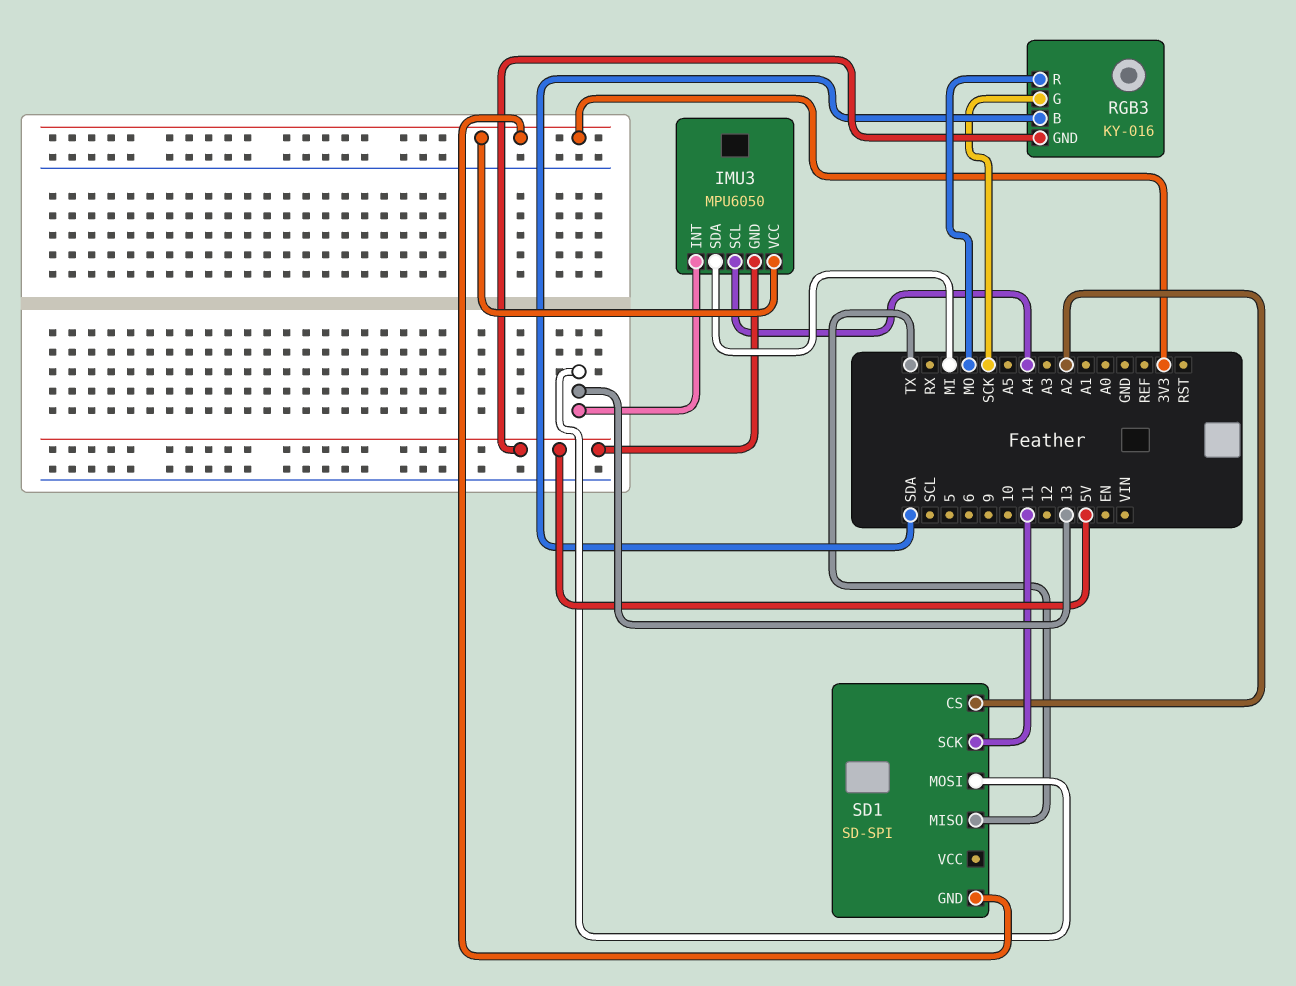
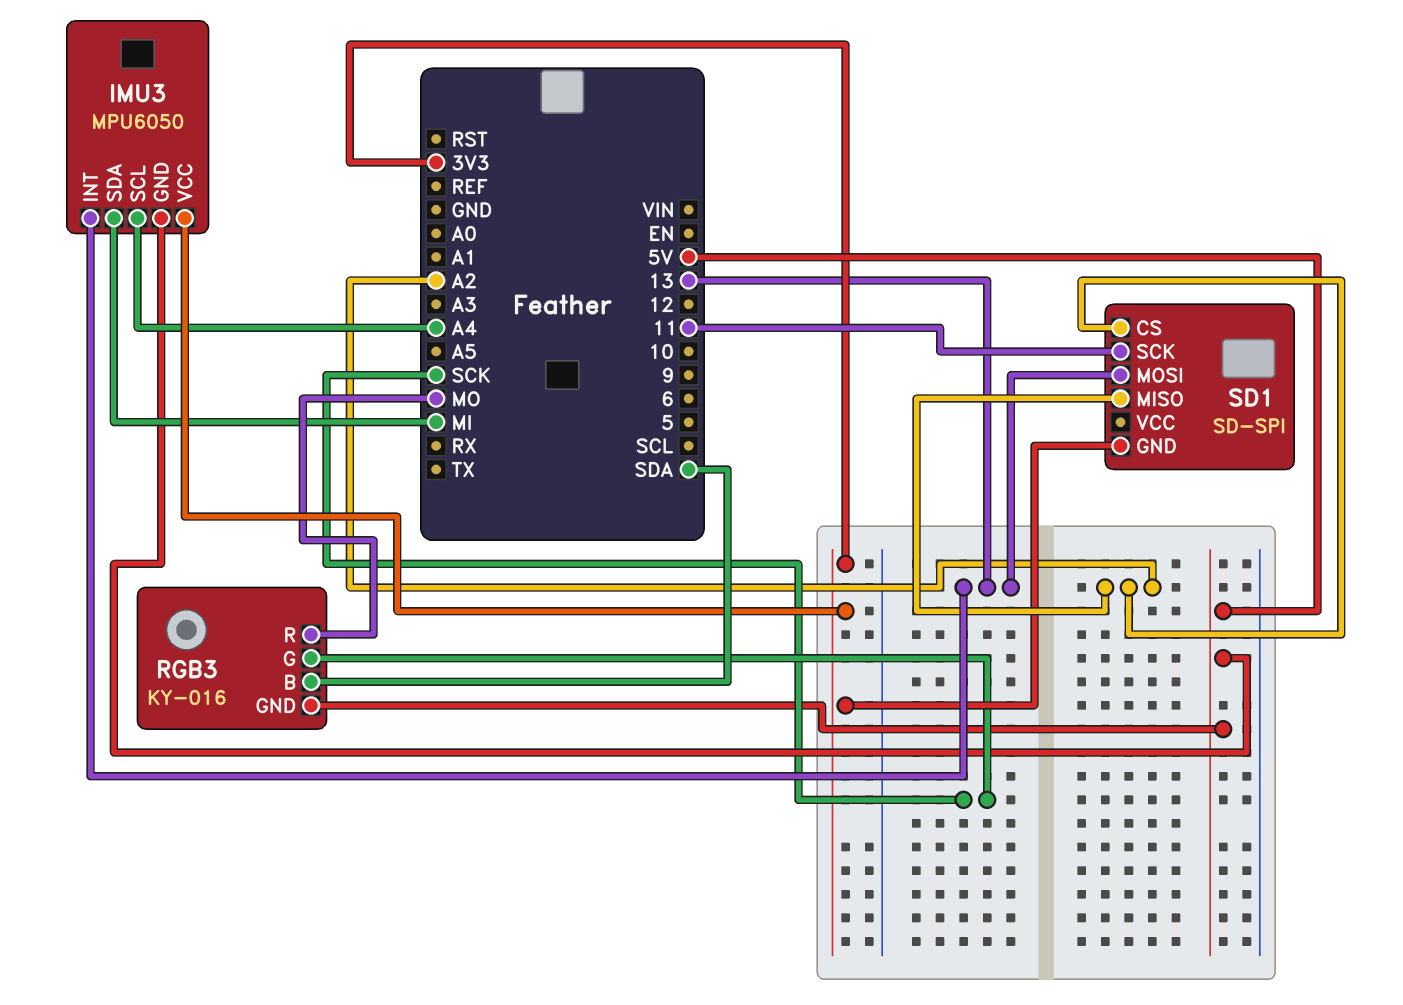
SD1 pin MISO: TX -> A2

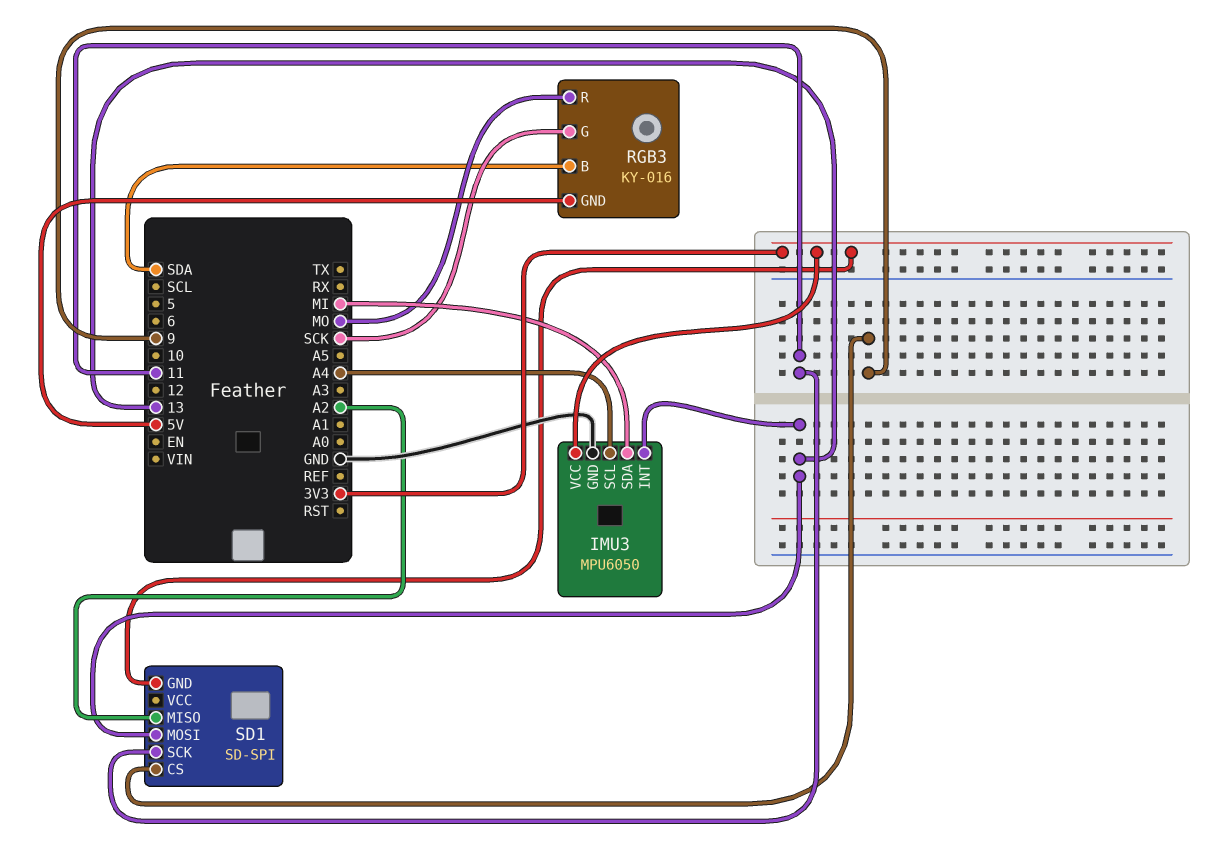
IMU3 pin GND: 5V -> GND
SD1 pin CS: A2 -> 9

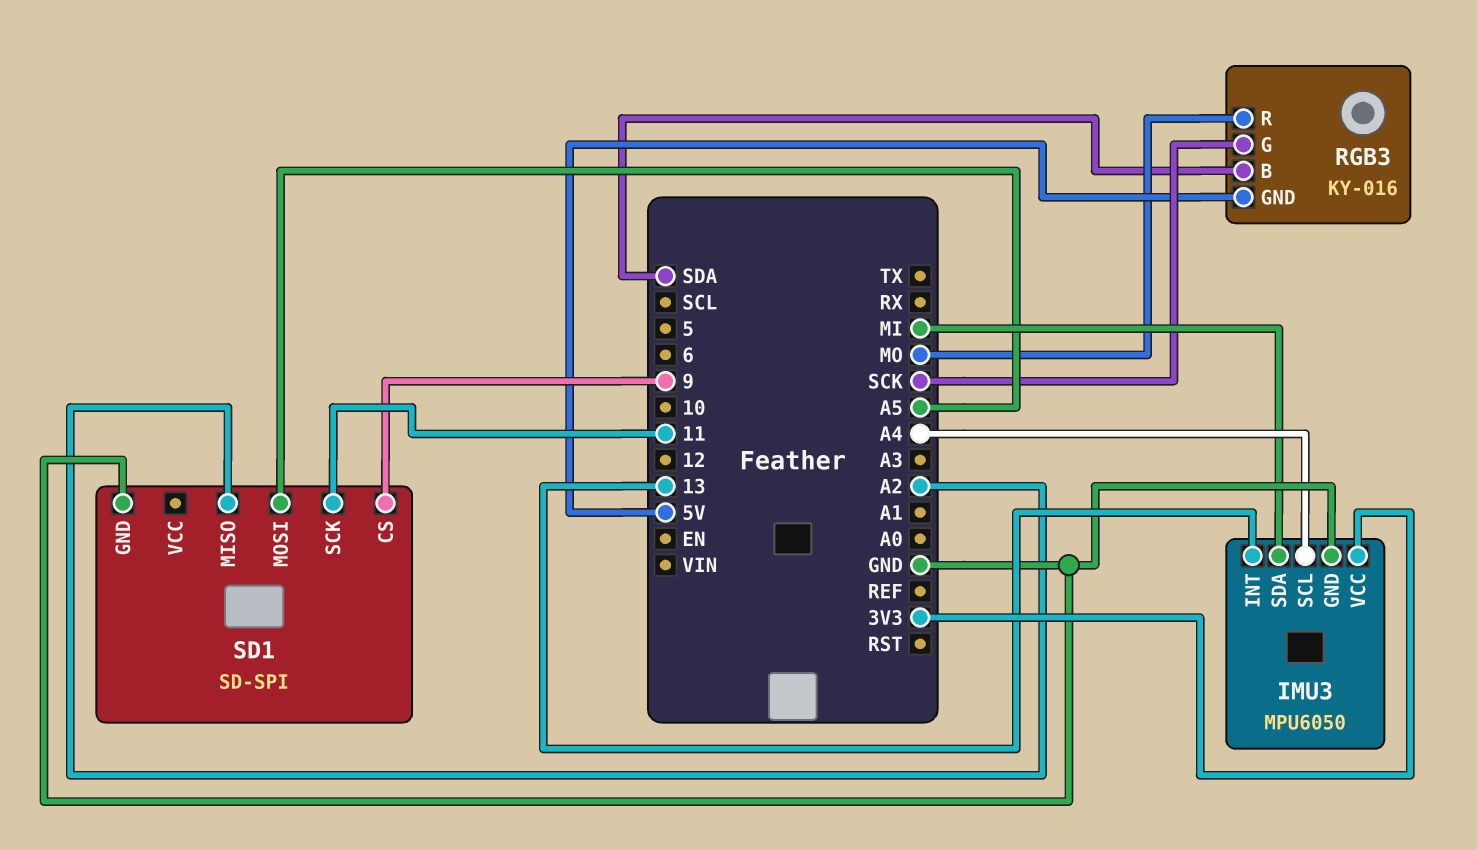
SD1 pin GND: 3V3 -> GND
SD1 pin MOSI: 13 -> A5

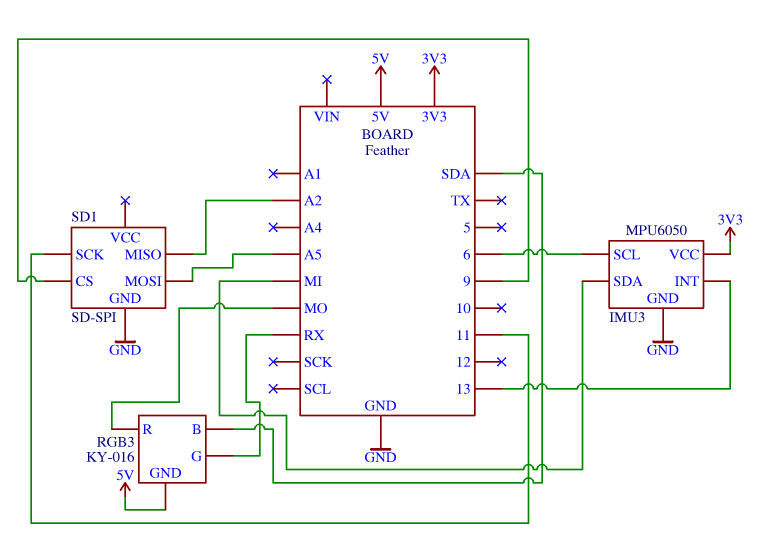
IMU3 pin SCL: A4 -> 6
RGB3 pin G: SCK -> RX

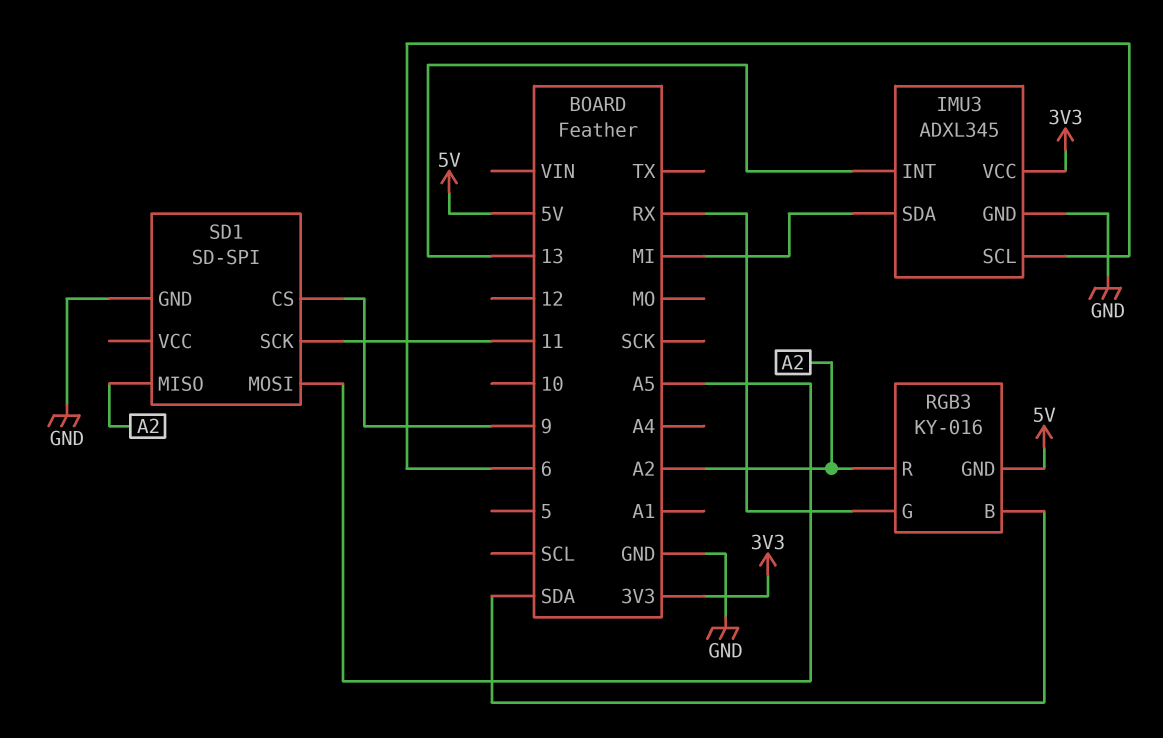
IMU3: MPU6050 -> ADXL345
RGB3 pin R: MO -> A2

